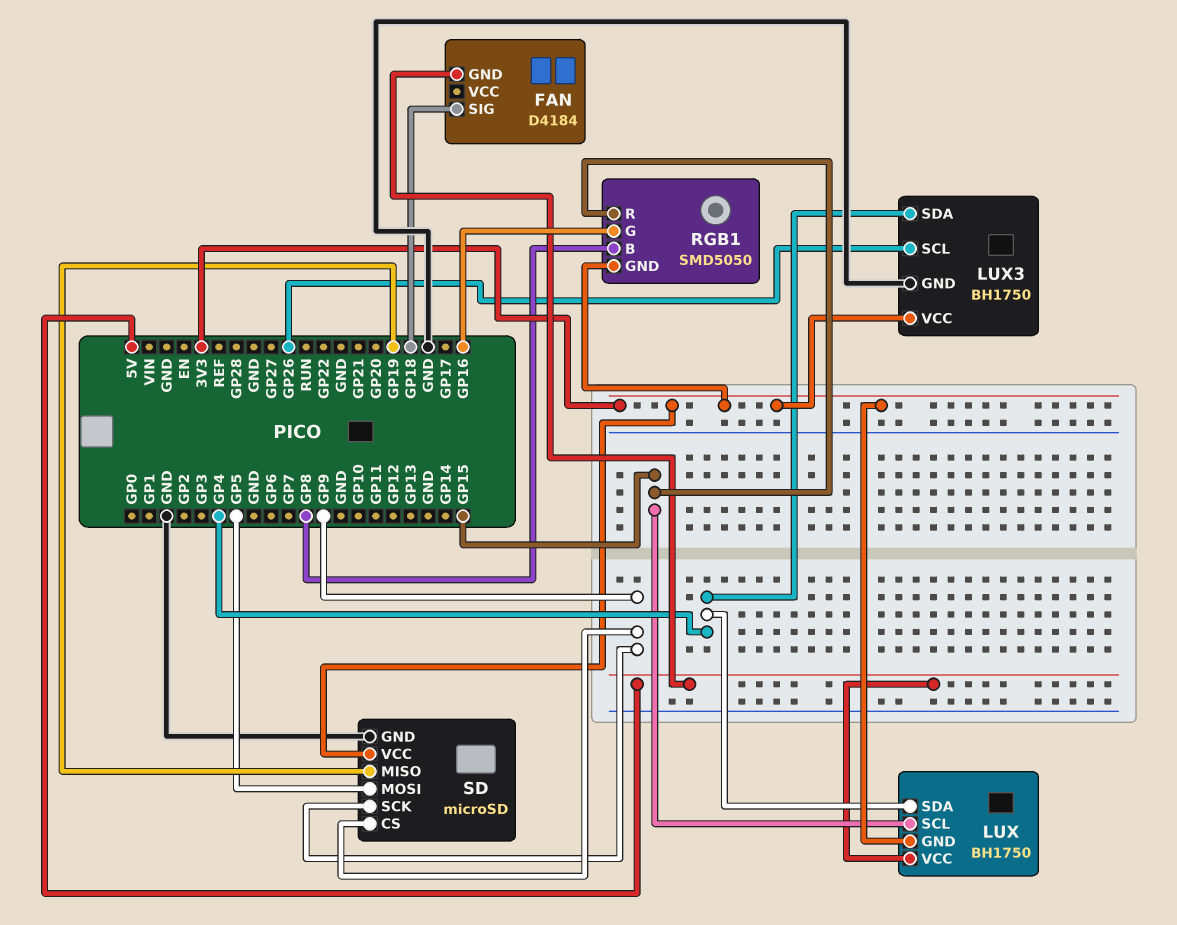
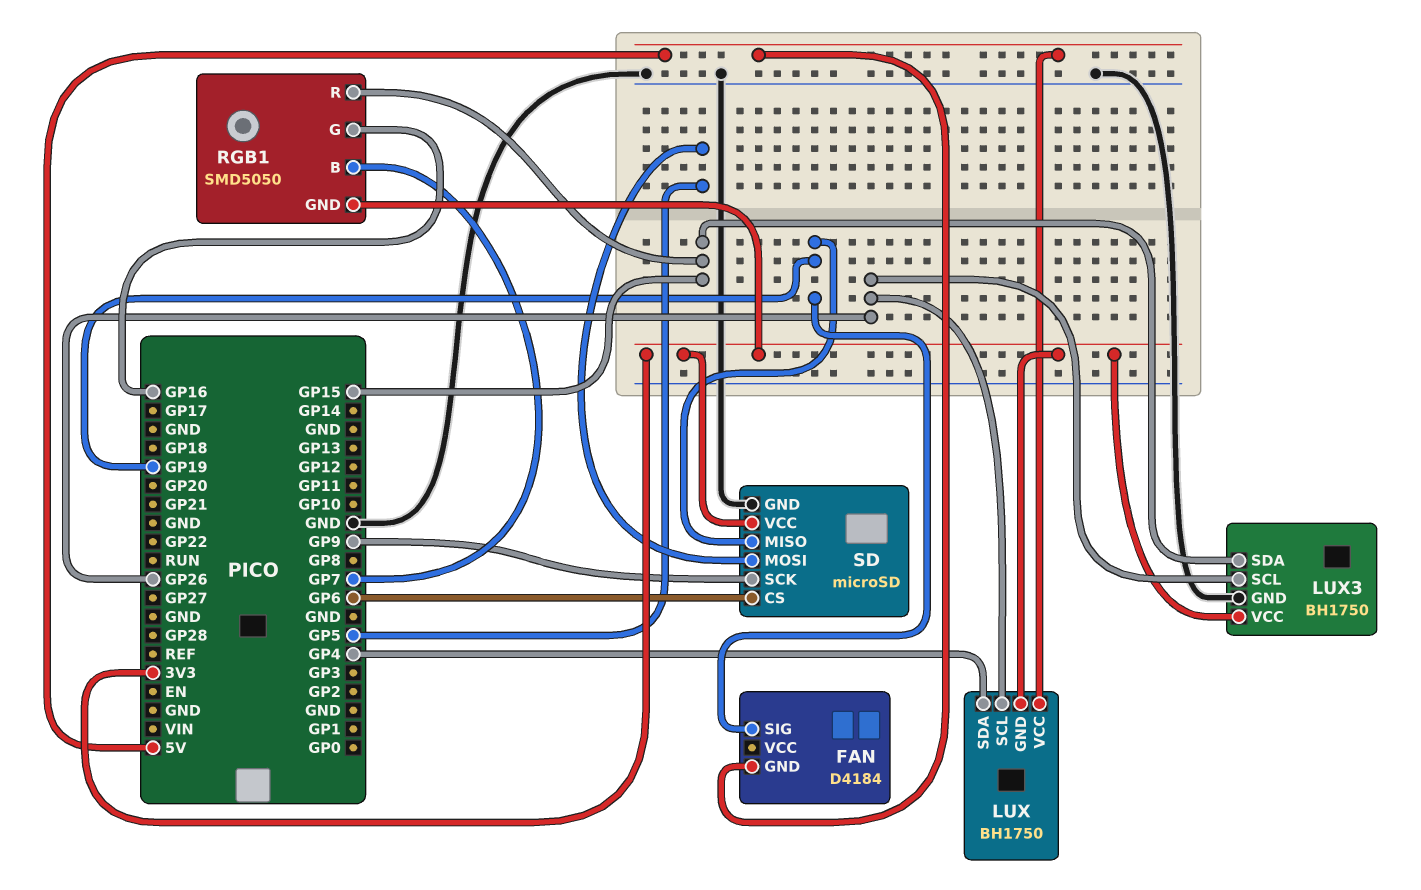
FAN pin SIG: GP18 -> GP19
LUX pin SCL: GP15 -> GP26
LUX3 pin SDA: GP4 -> GP15
RGB1 pin B: GP8 -> GP7
SD pin CS: GP9 -> GP6

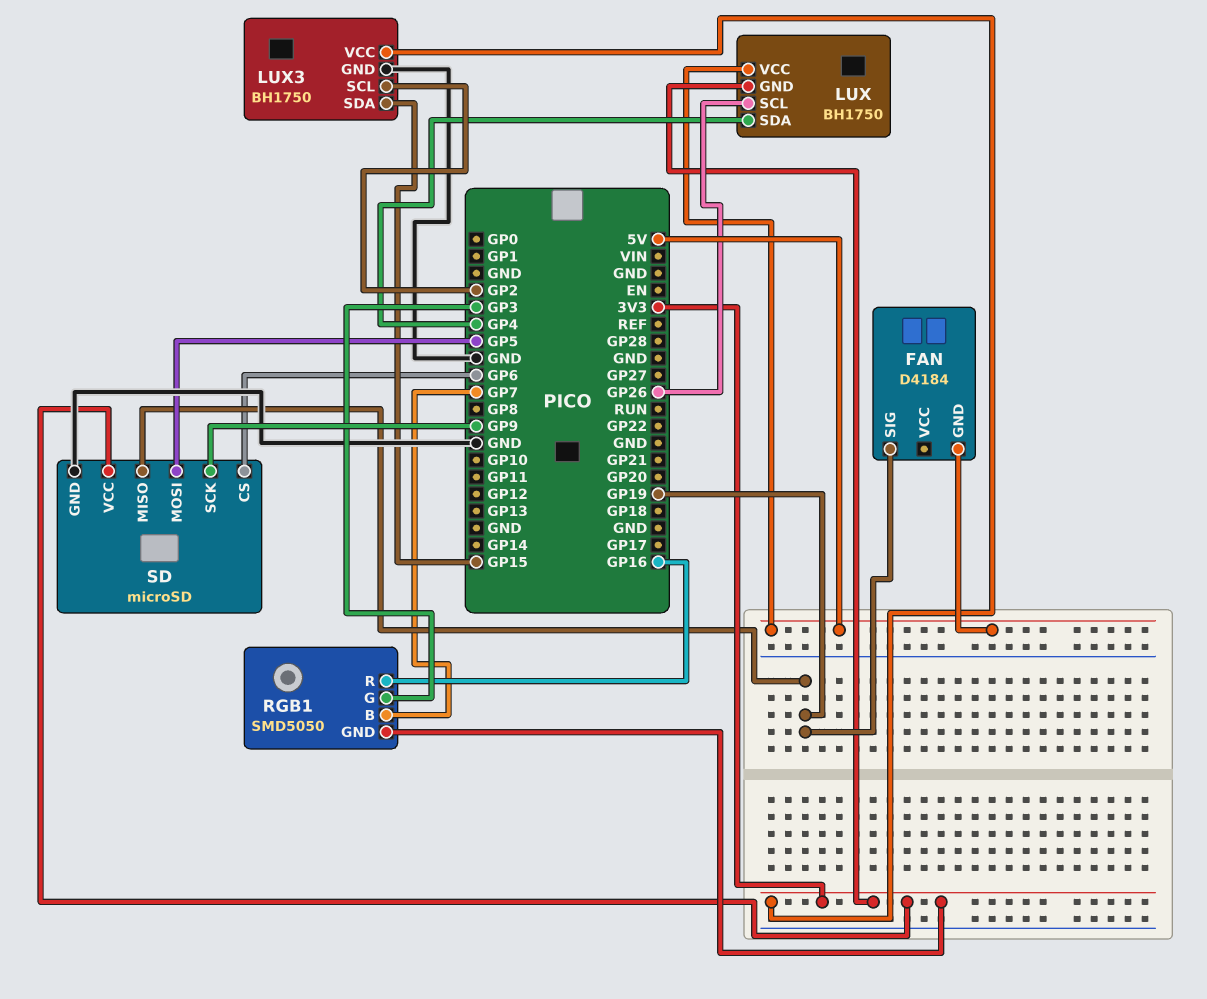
LUX3 pin SCL: GP26 -> GP2
RGB1 pin G: GP16 -> GP3
RGB1 pin R: GP15 -> GP16

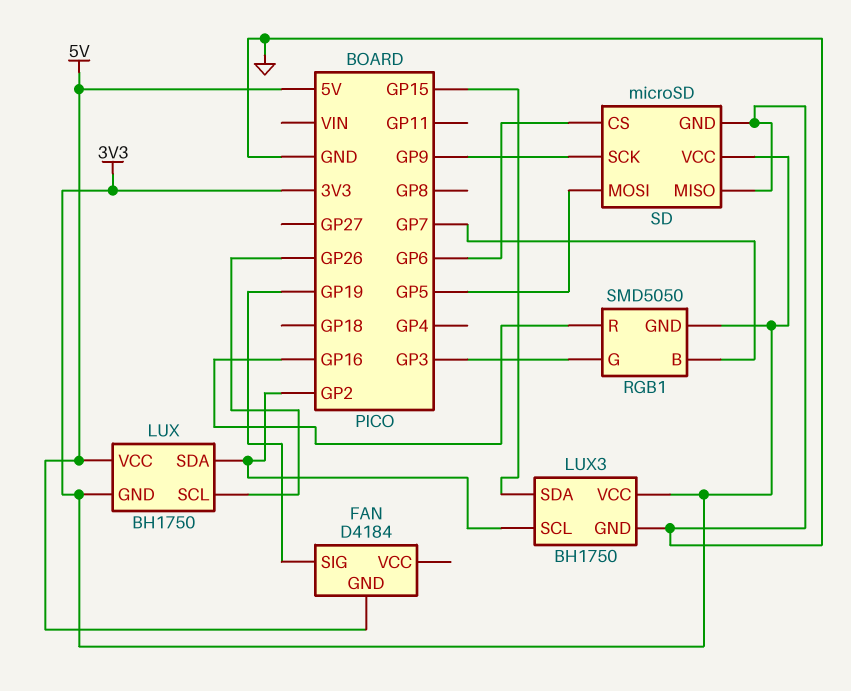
LUX pin SDA: GP4 -> GP2
SD pin MISO: GP19 -> GND

